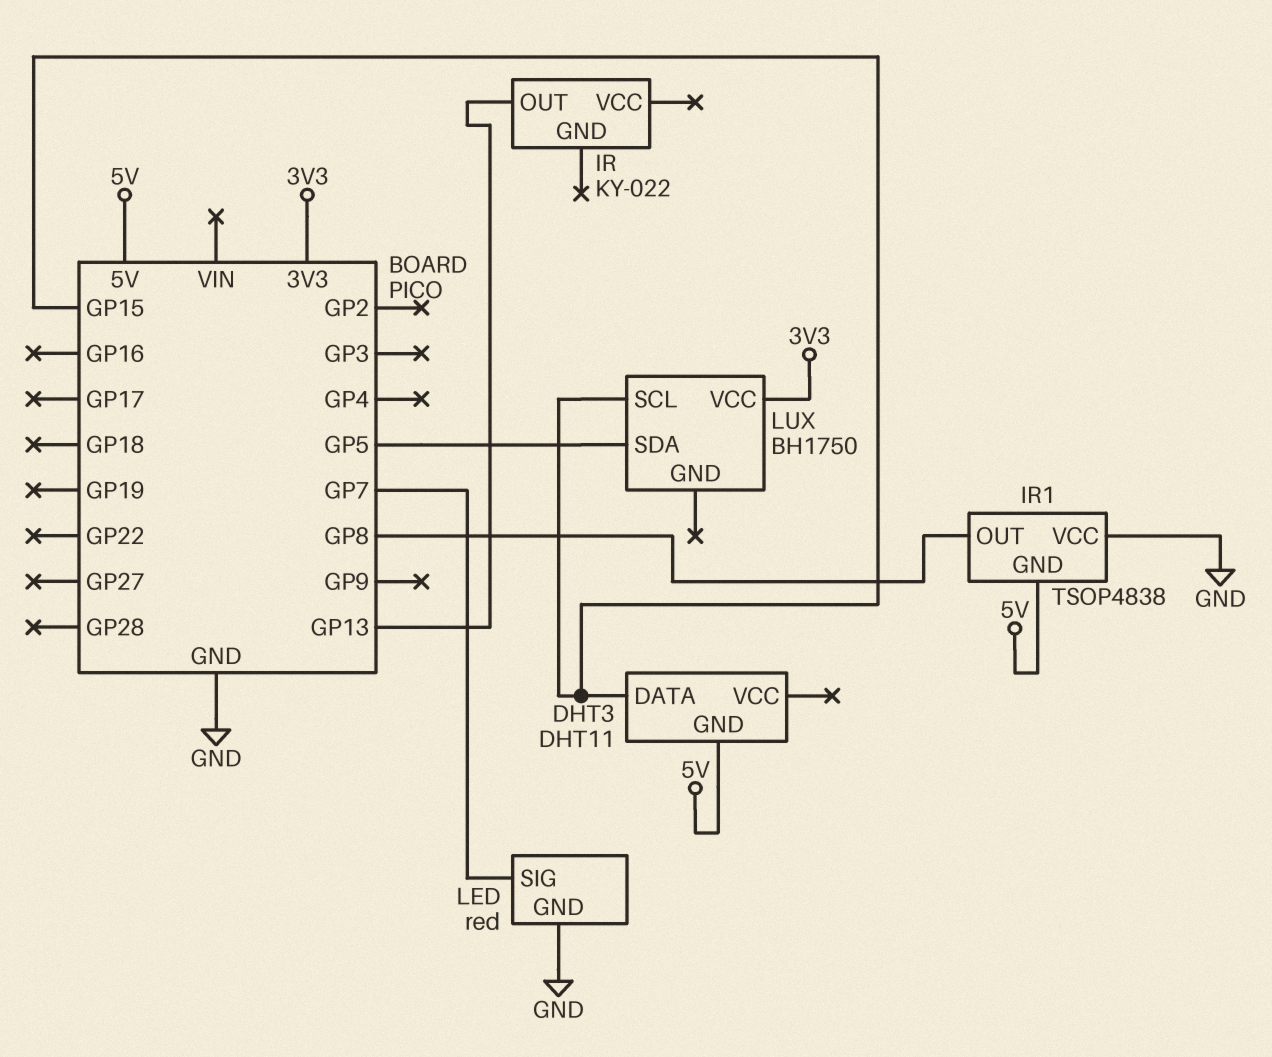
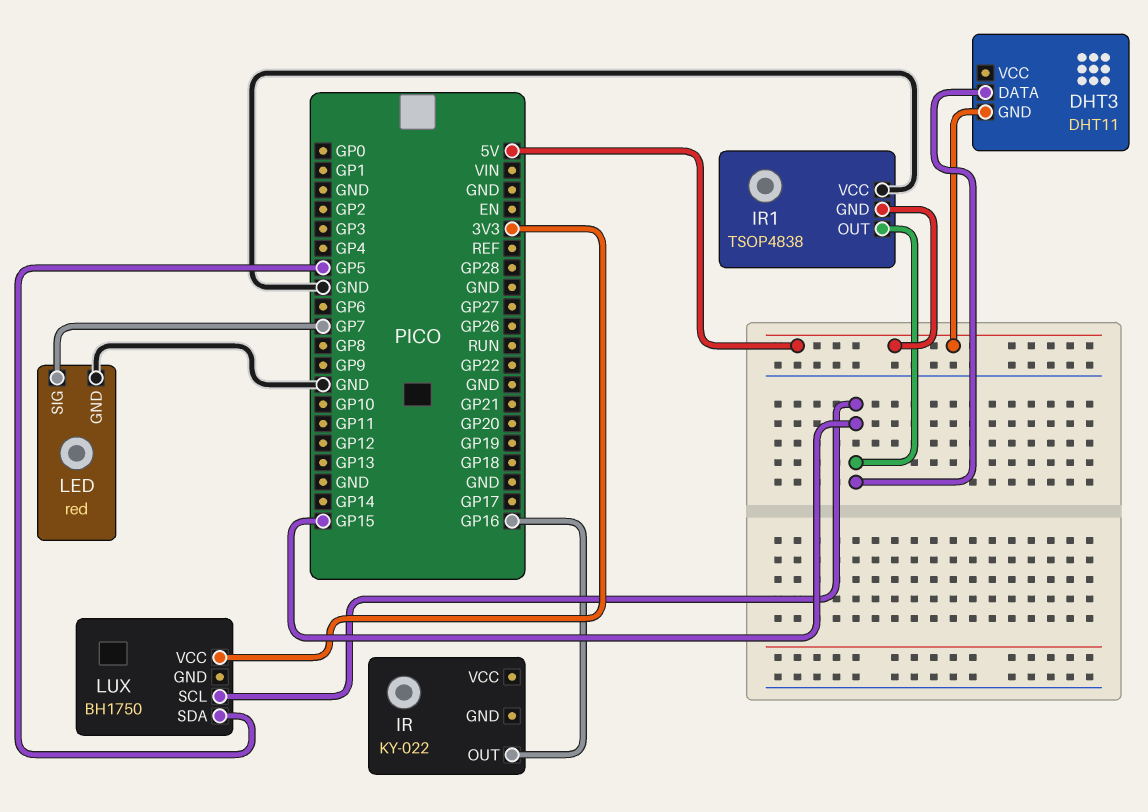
IR pin OUT: GP13 -> GP16
IR1 pin OUT: GP8 -> GP15

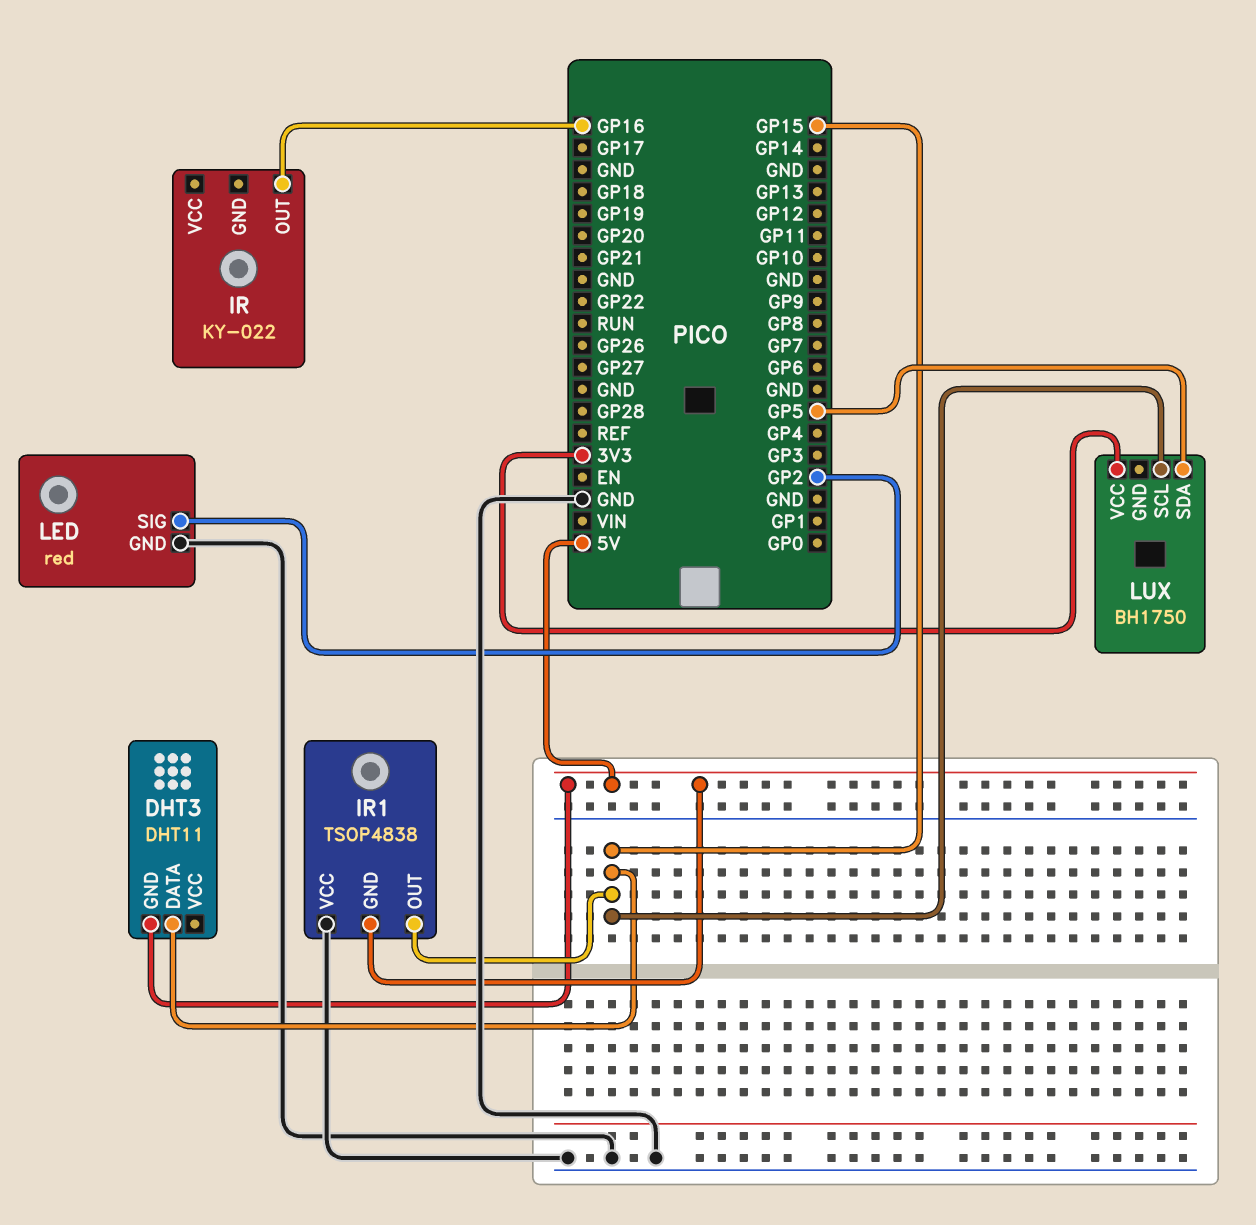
LED pin SIG: GP7 -> GP2

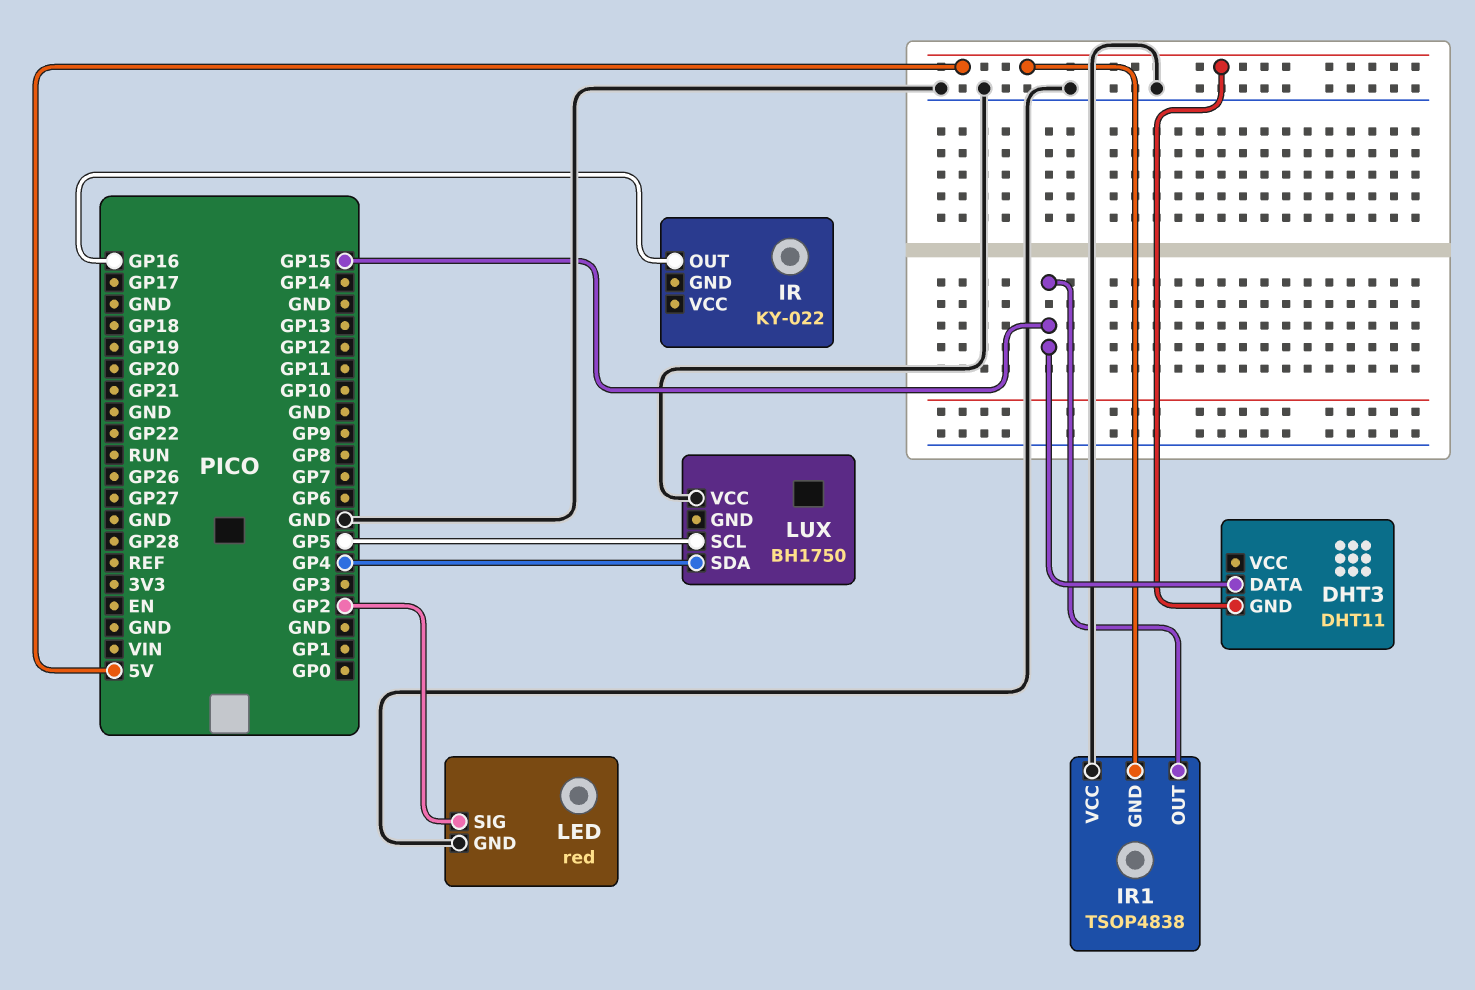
LUX pin SCL: GP15 -> GP5
LUX pin SDA: GP5 -> GP4
LUX pin VCC: 3V3 -> GND

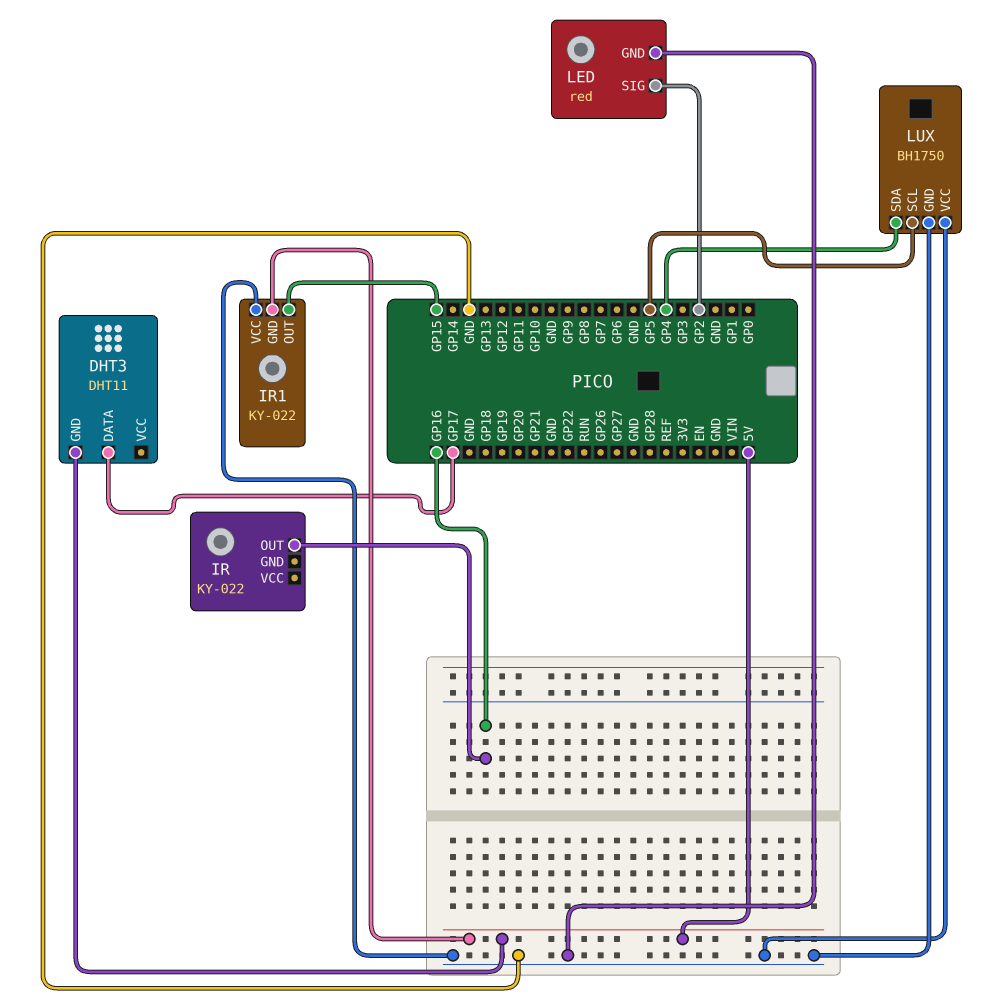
DHT3 pin DATA: GP15 -> GP17
IR1: TSOP4838 -> KY-022
LUX pin GND: none -> GND

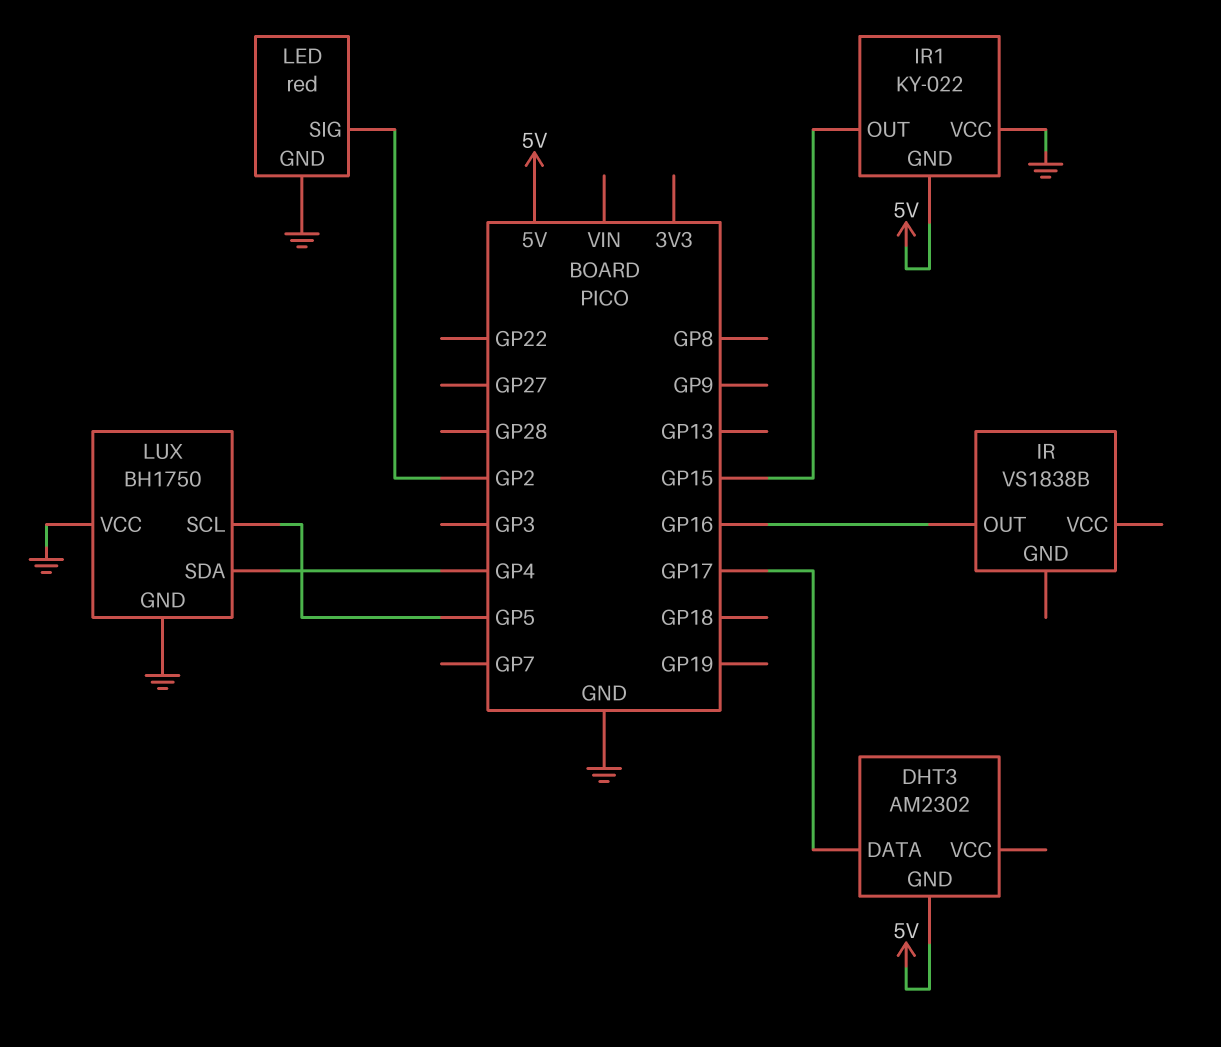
DHT3: DHT11 -> AM2302
IR: KY-022 -> VS1838B

